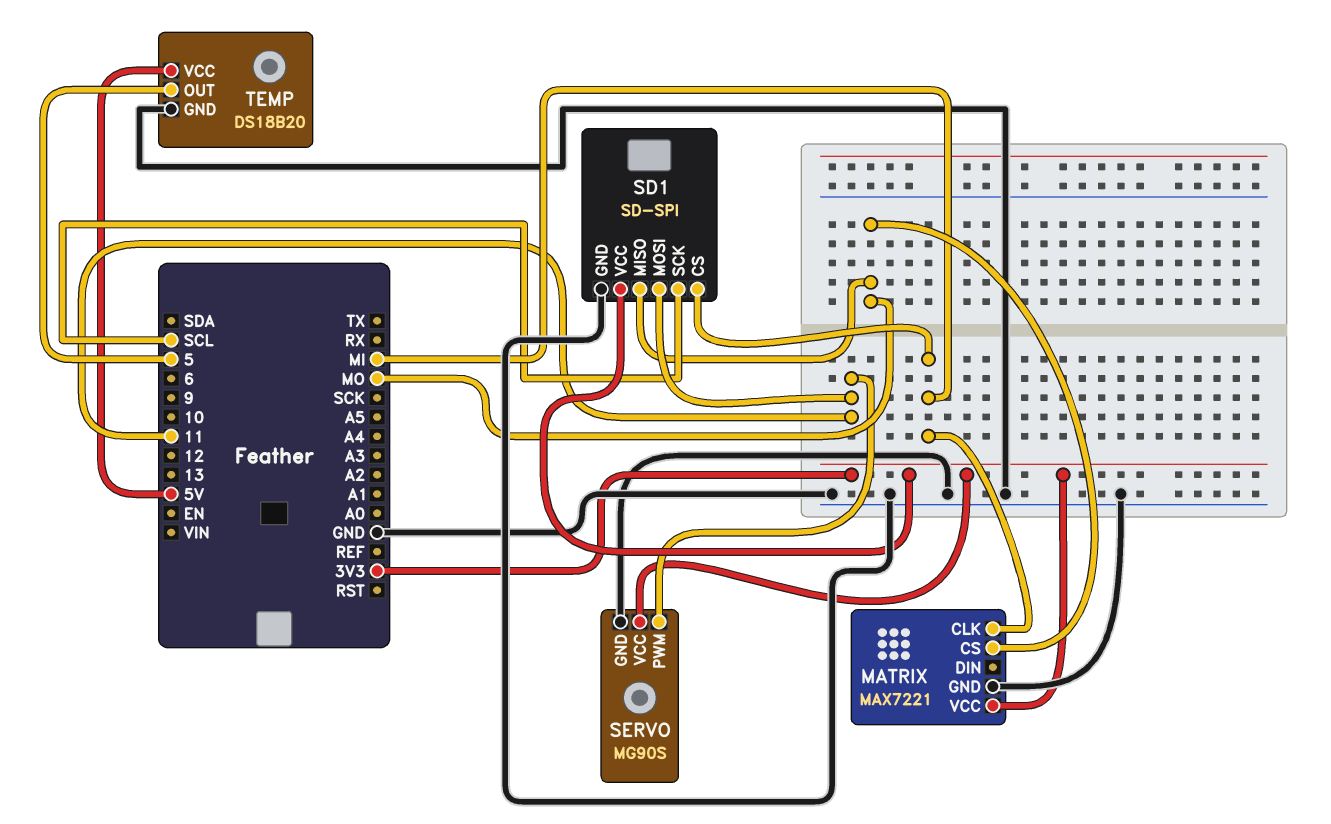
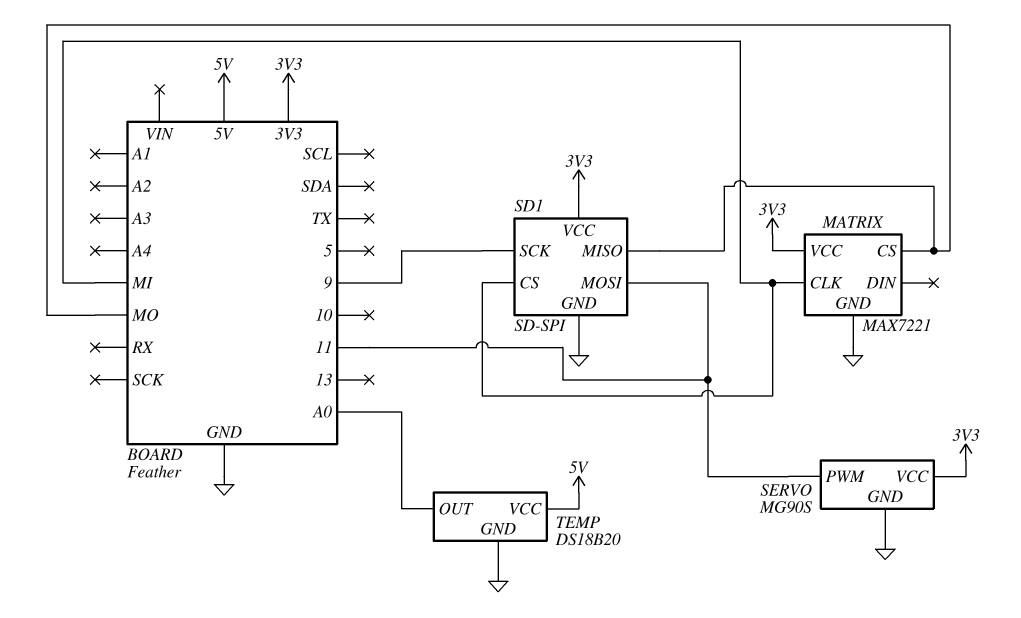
SD1 pin SCK: SCL -> 9
TEMP pin OUT: 5 -> A0

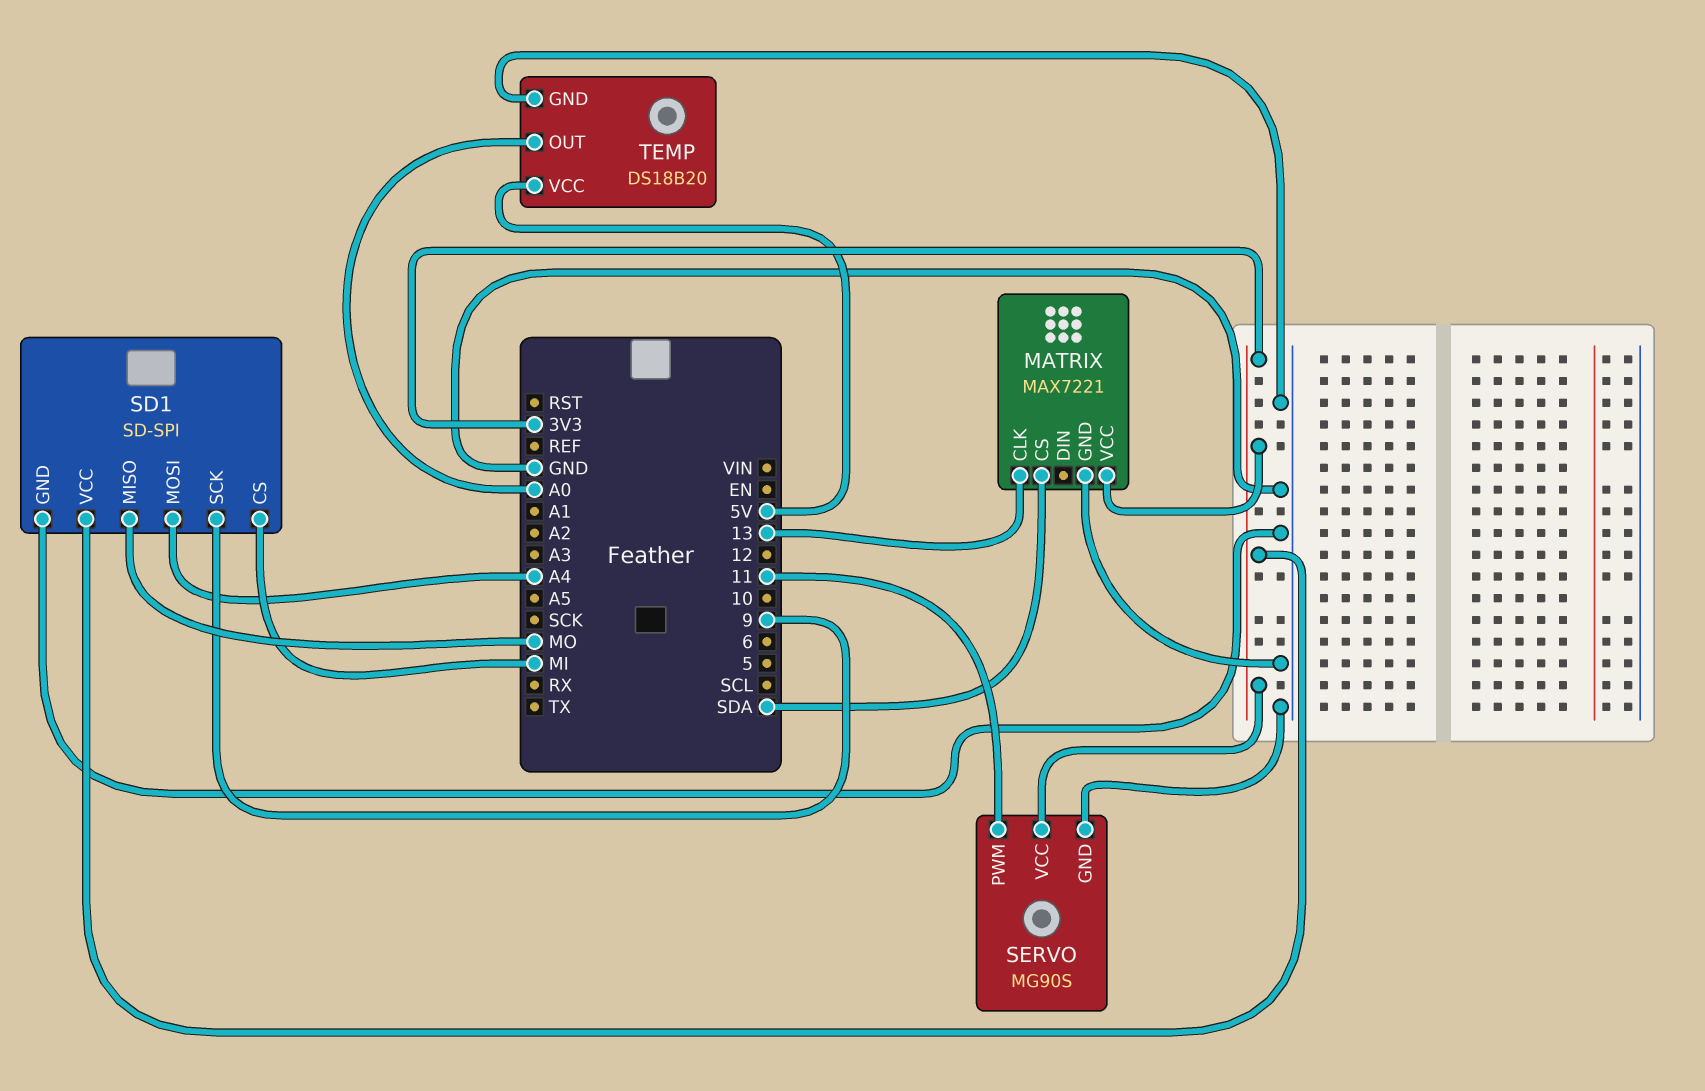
MATRIX pin CLK: MI -> 13
MATRIX pin CS: MO -> SDA
SD1 pin MOSI: 11 -> A4

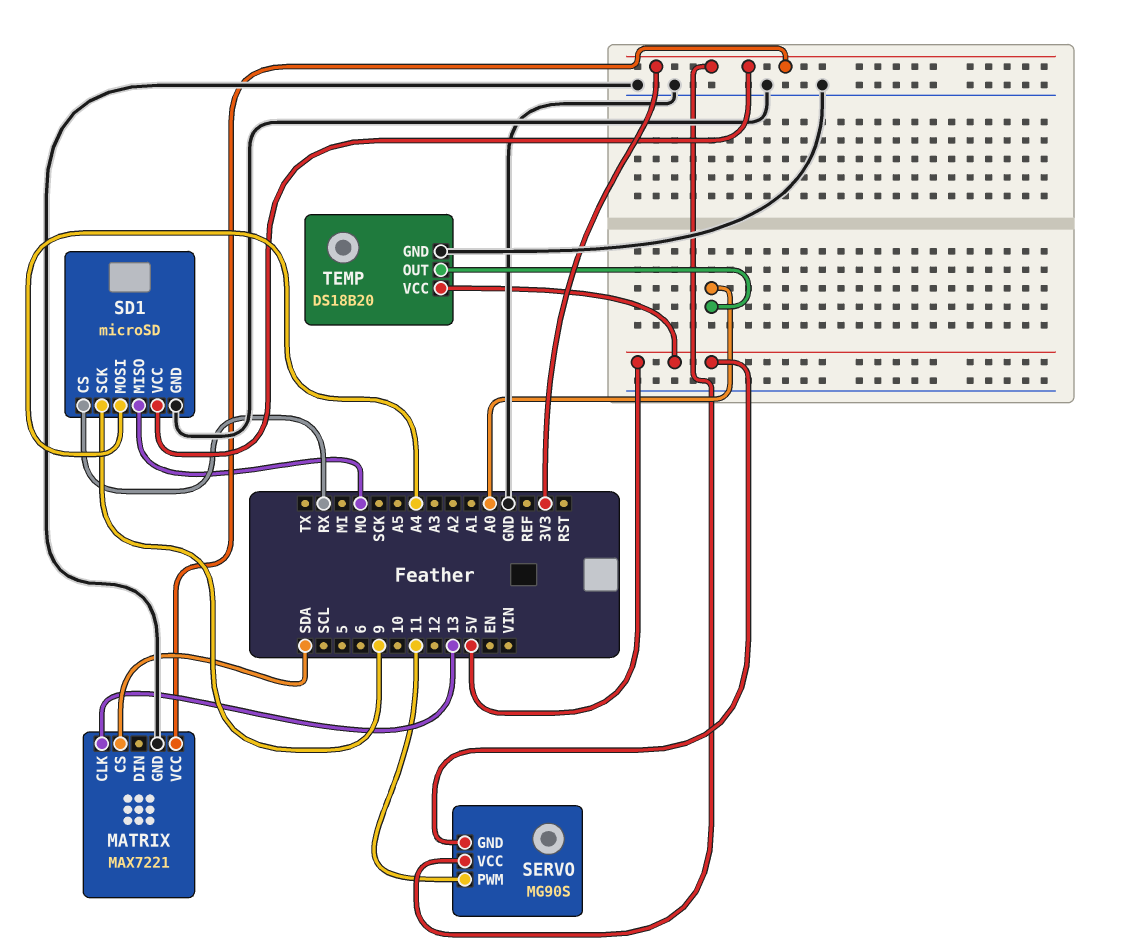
SD1: SD-SPI -> microSD
SD1 pin CS: MI -> RX
SERVO pin GND: GND -> 5V

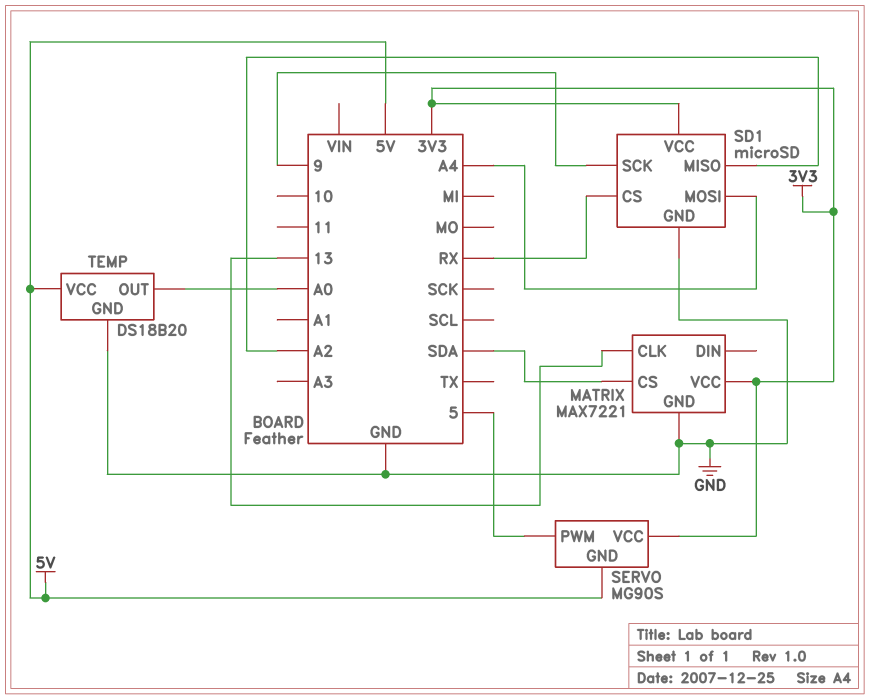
SD1 pin MISO: MO -> A2
SERVO pin PWM: 11 -> 5

